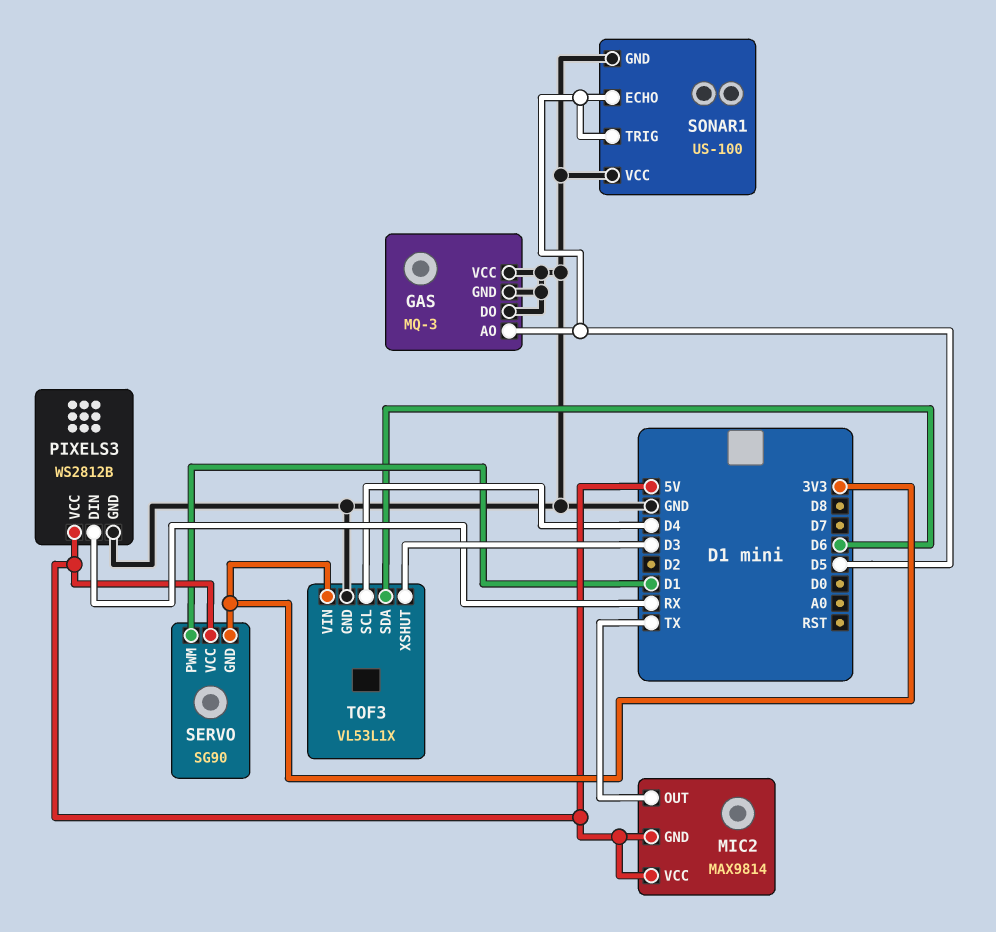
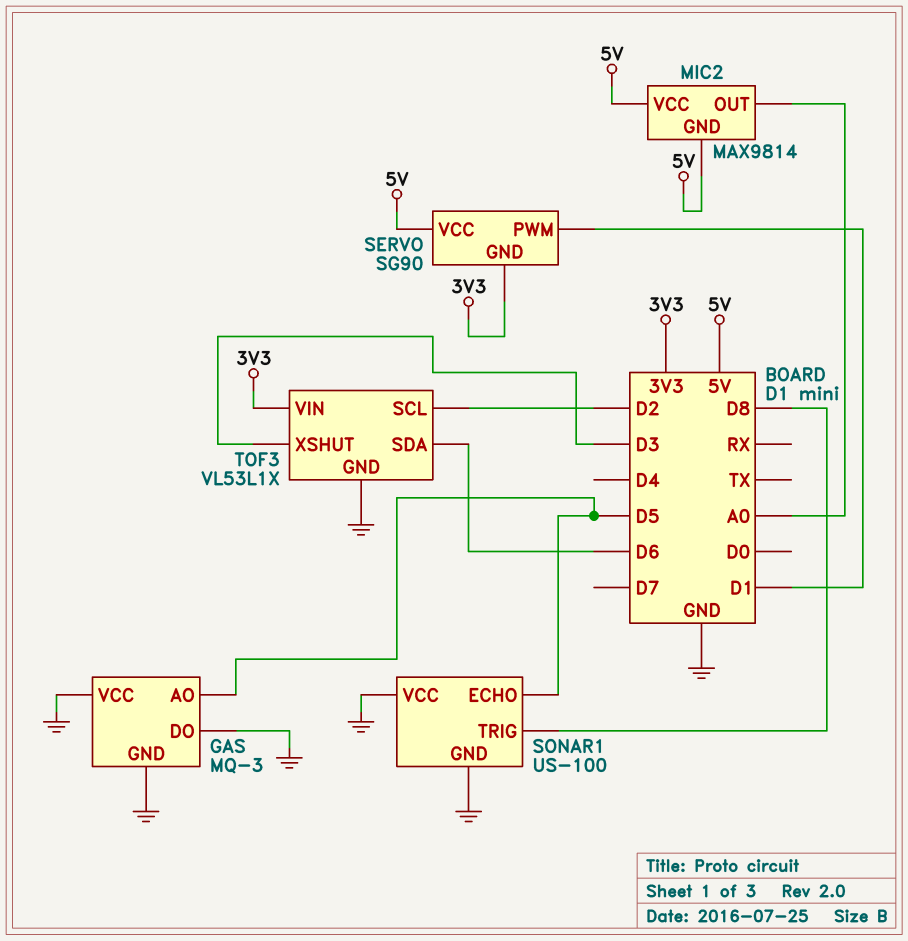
MIC2 pin OUT: TX -> A0
PIXELS3: WS2812B -> none
PIXELS3 pin DIN: RX -> none
PIXELS3 pin GND: GND -> none
PIXELS3 pin VCC: 5V -> none
SONAR1 pin TRIG: D5 -> D8
TOF3 pin SCL: D4 -> D2

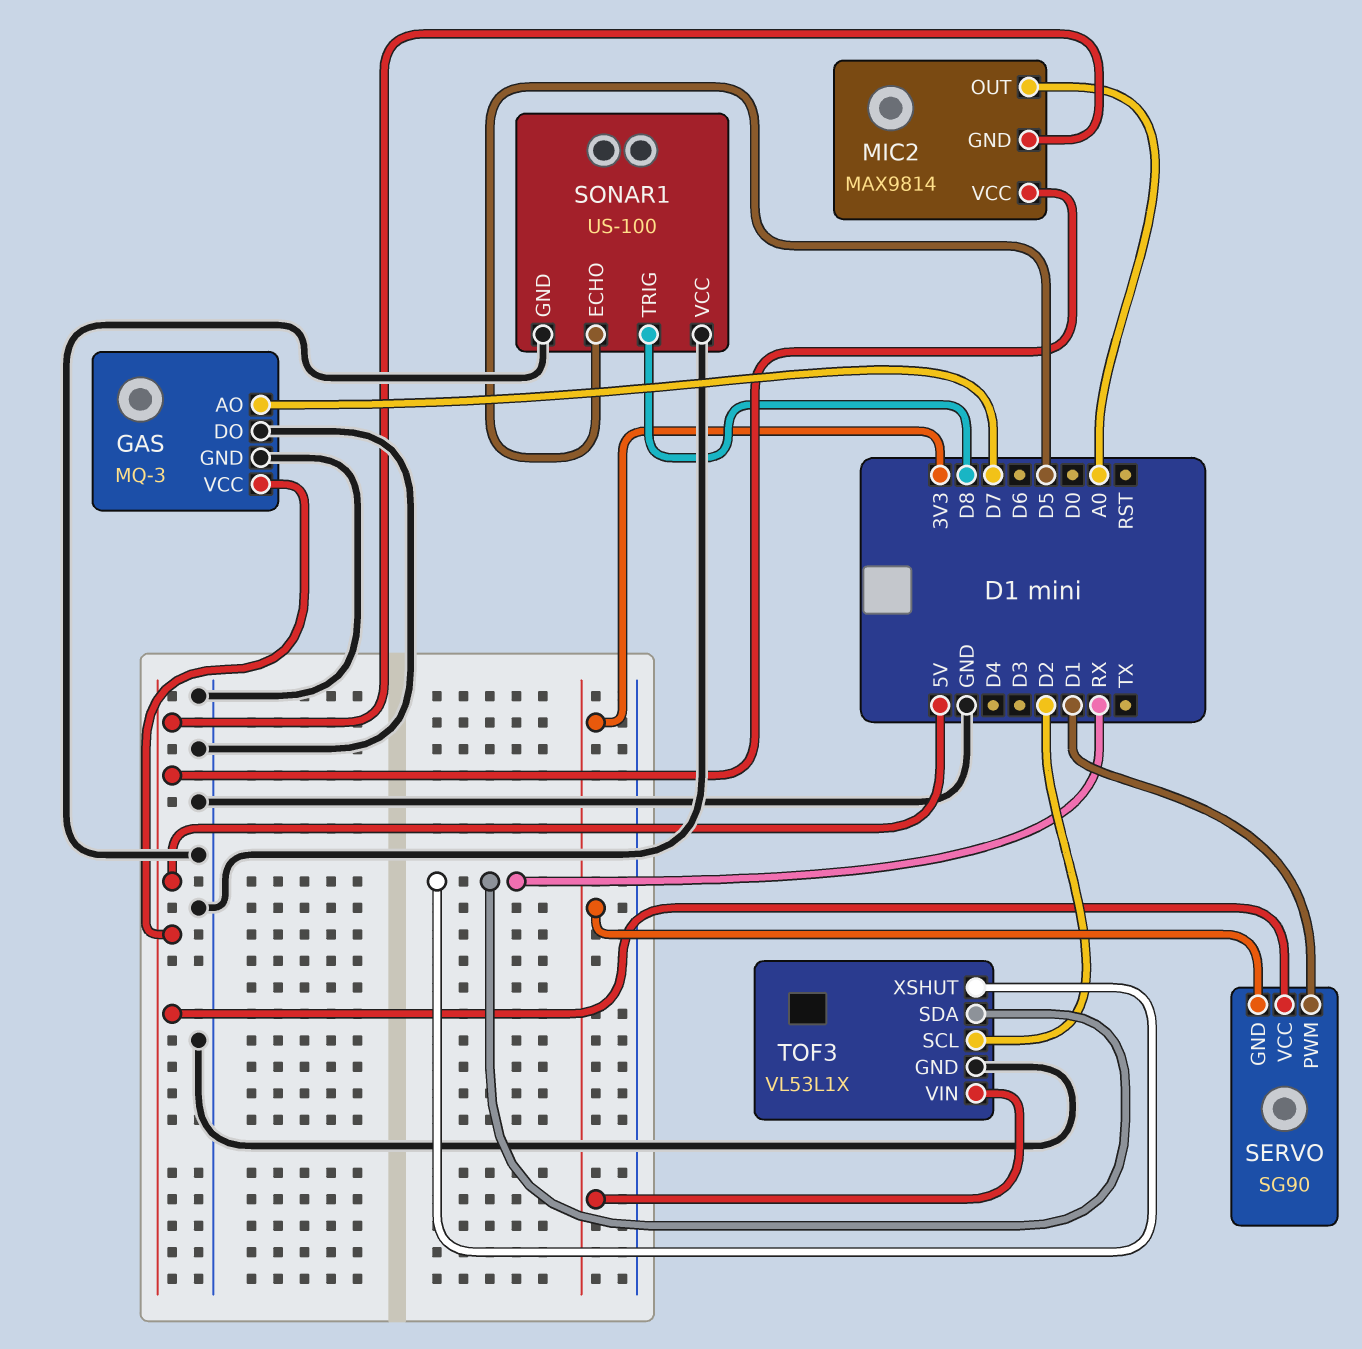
GAS pin AO: D5 -> D7
GAS pin VCC: GND -> 5V
TOF3 pin SDA: D6 -> RX
TOF3 pin XSHUT: D3 -> RX

